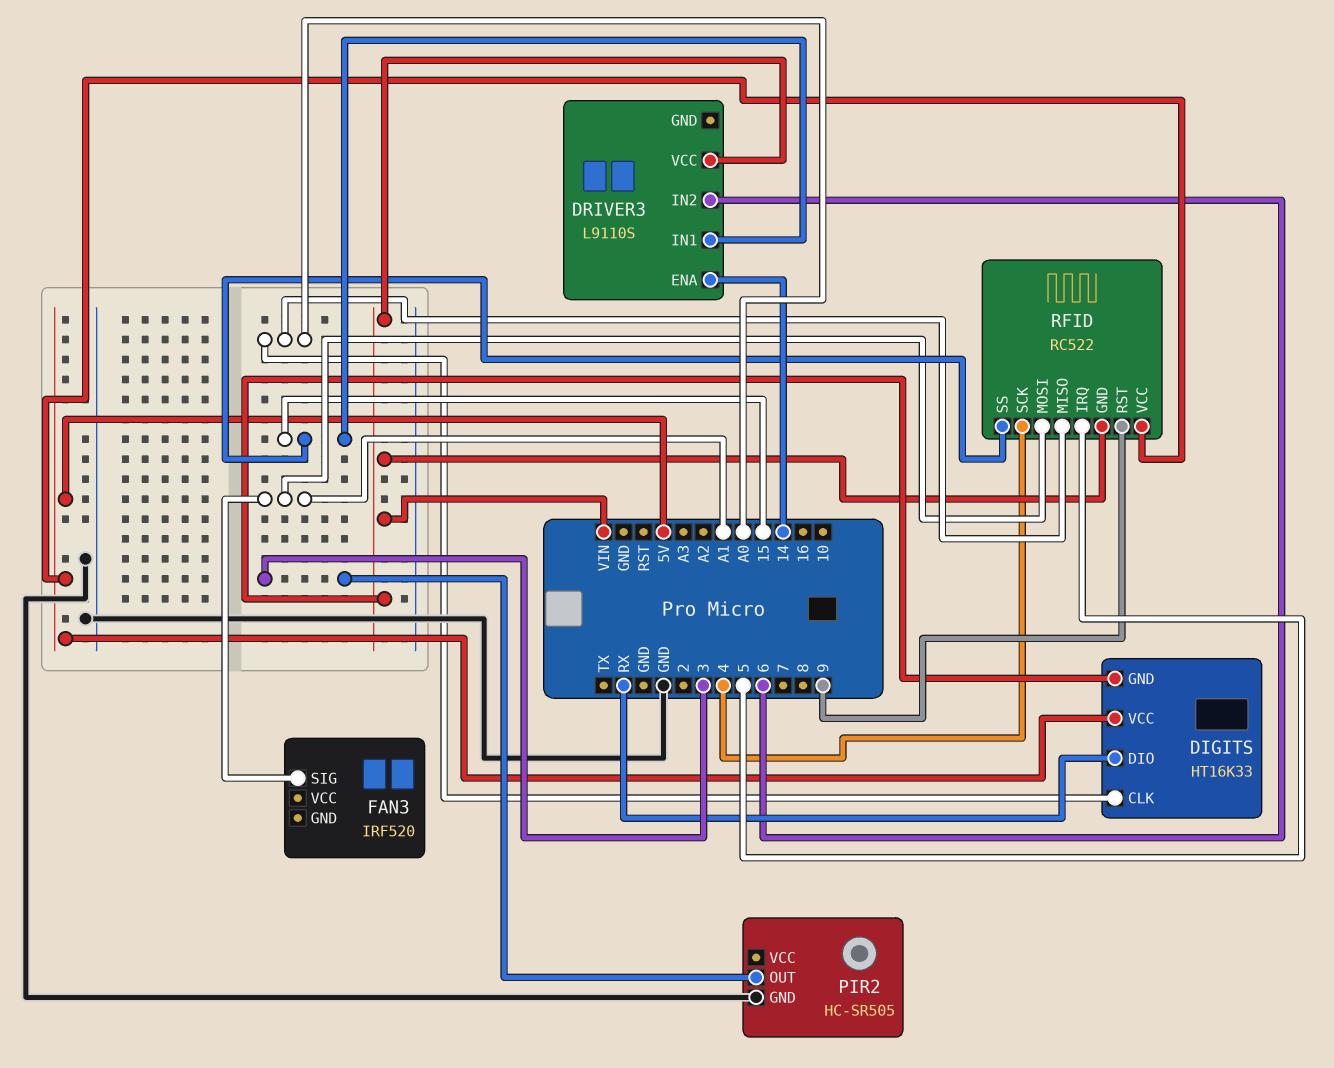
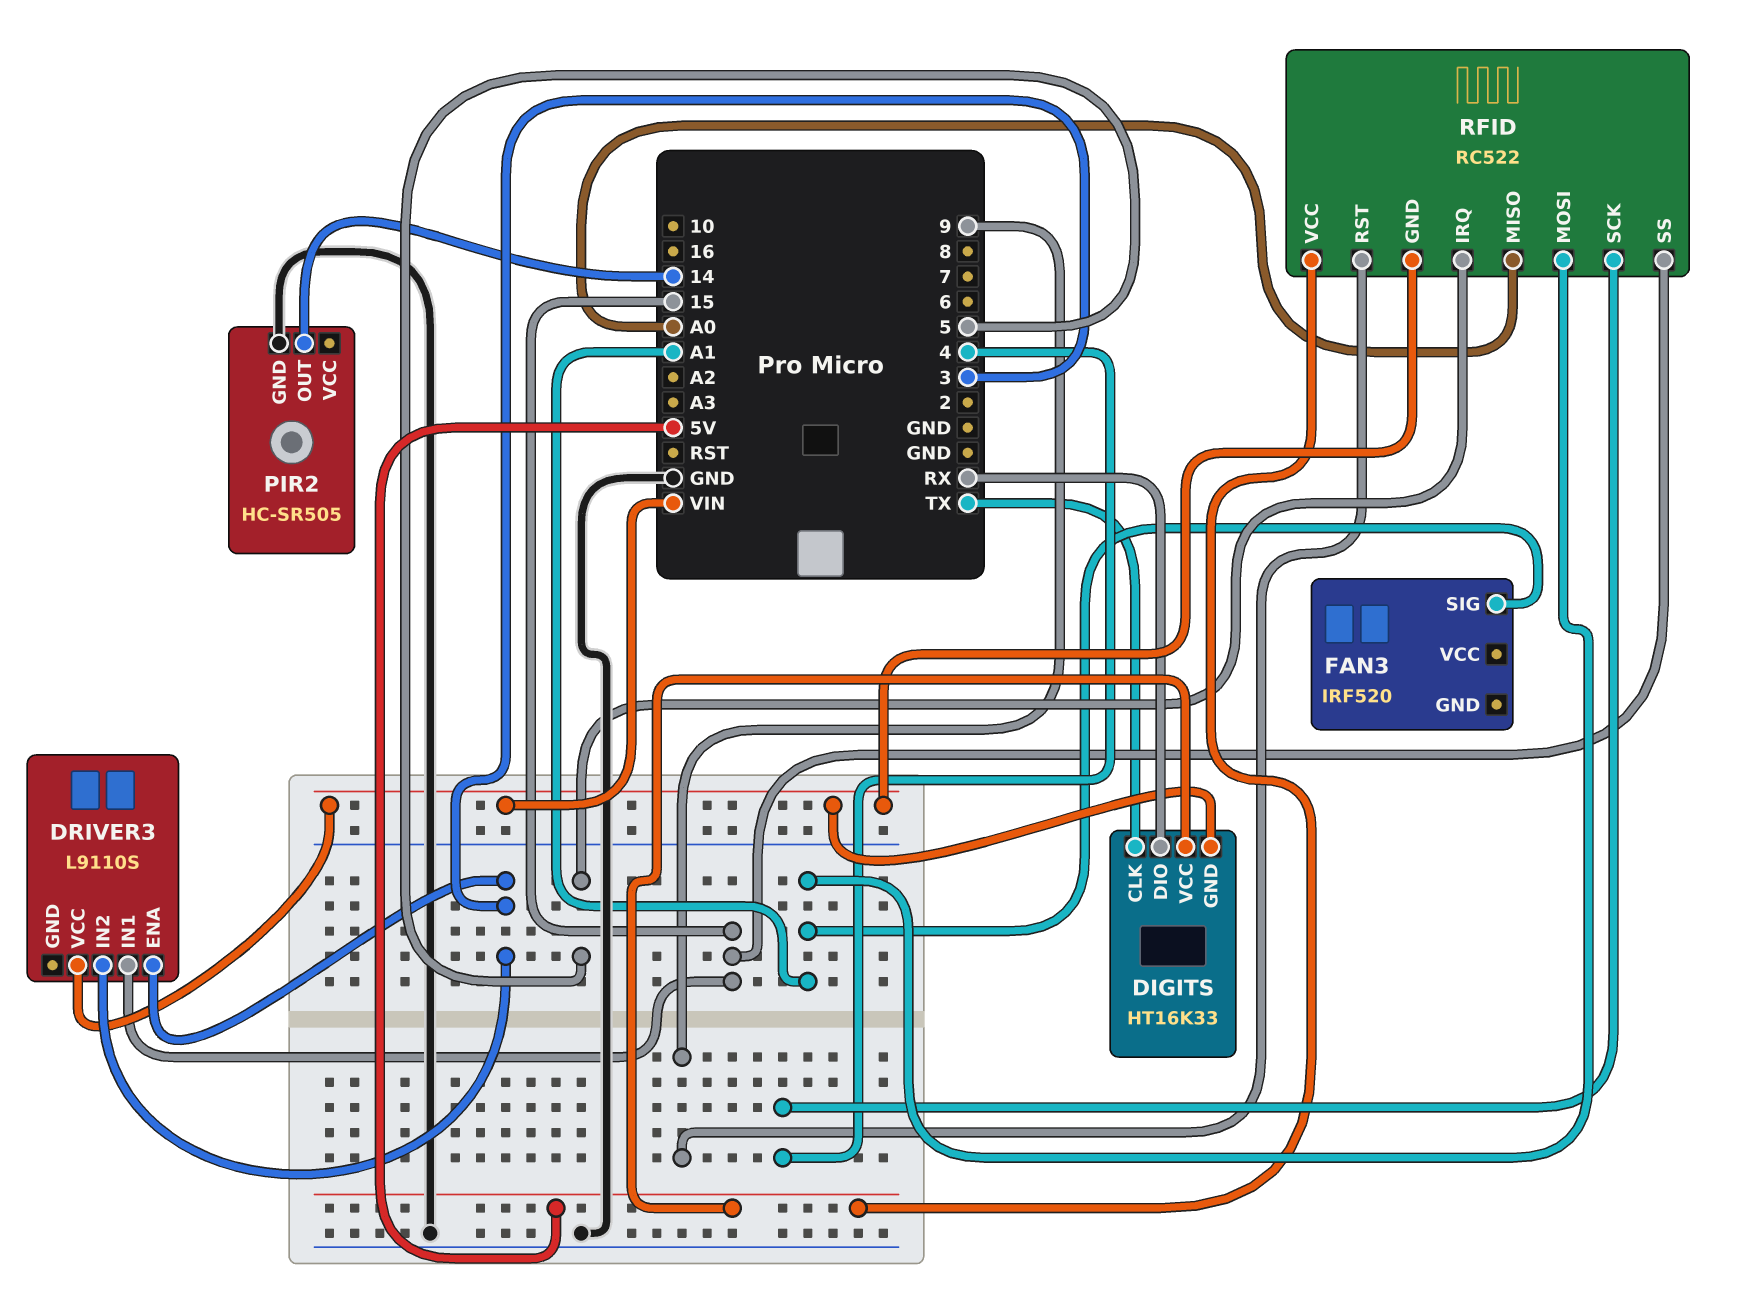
DIGITS pin CLK: A0 -> TX
DRIVER3 pin ENA: 14 -> 3
DRIVER3 pin IN2: 6 -> 3
PIR2 pin OUT: 3 -> 14

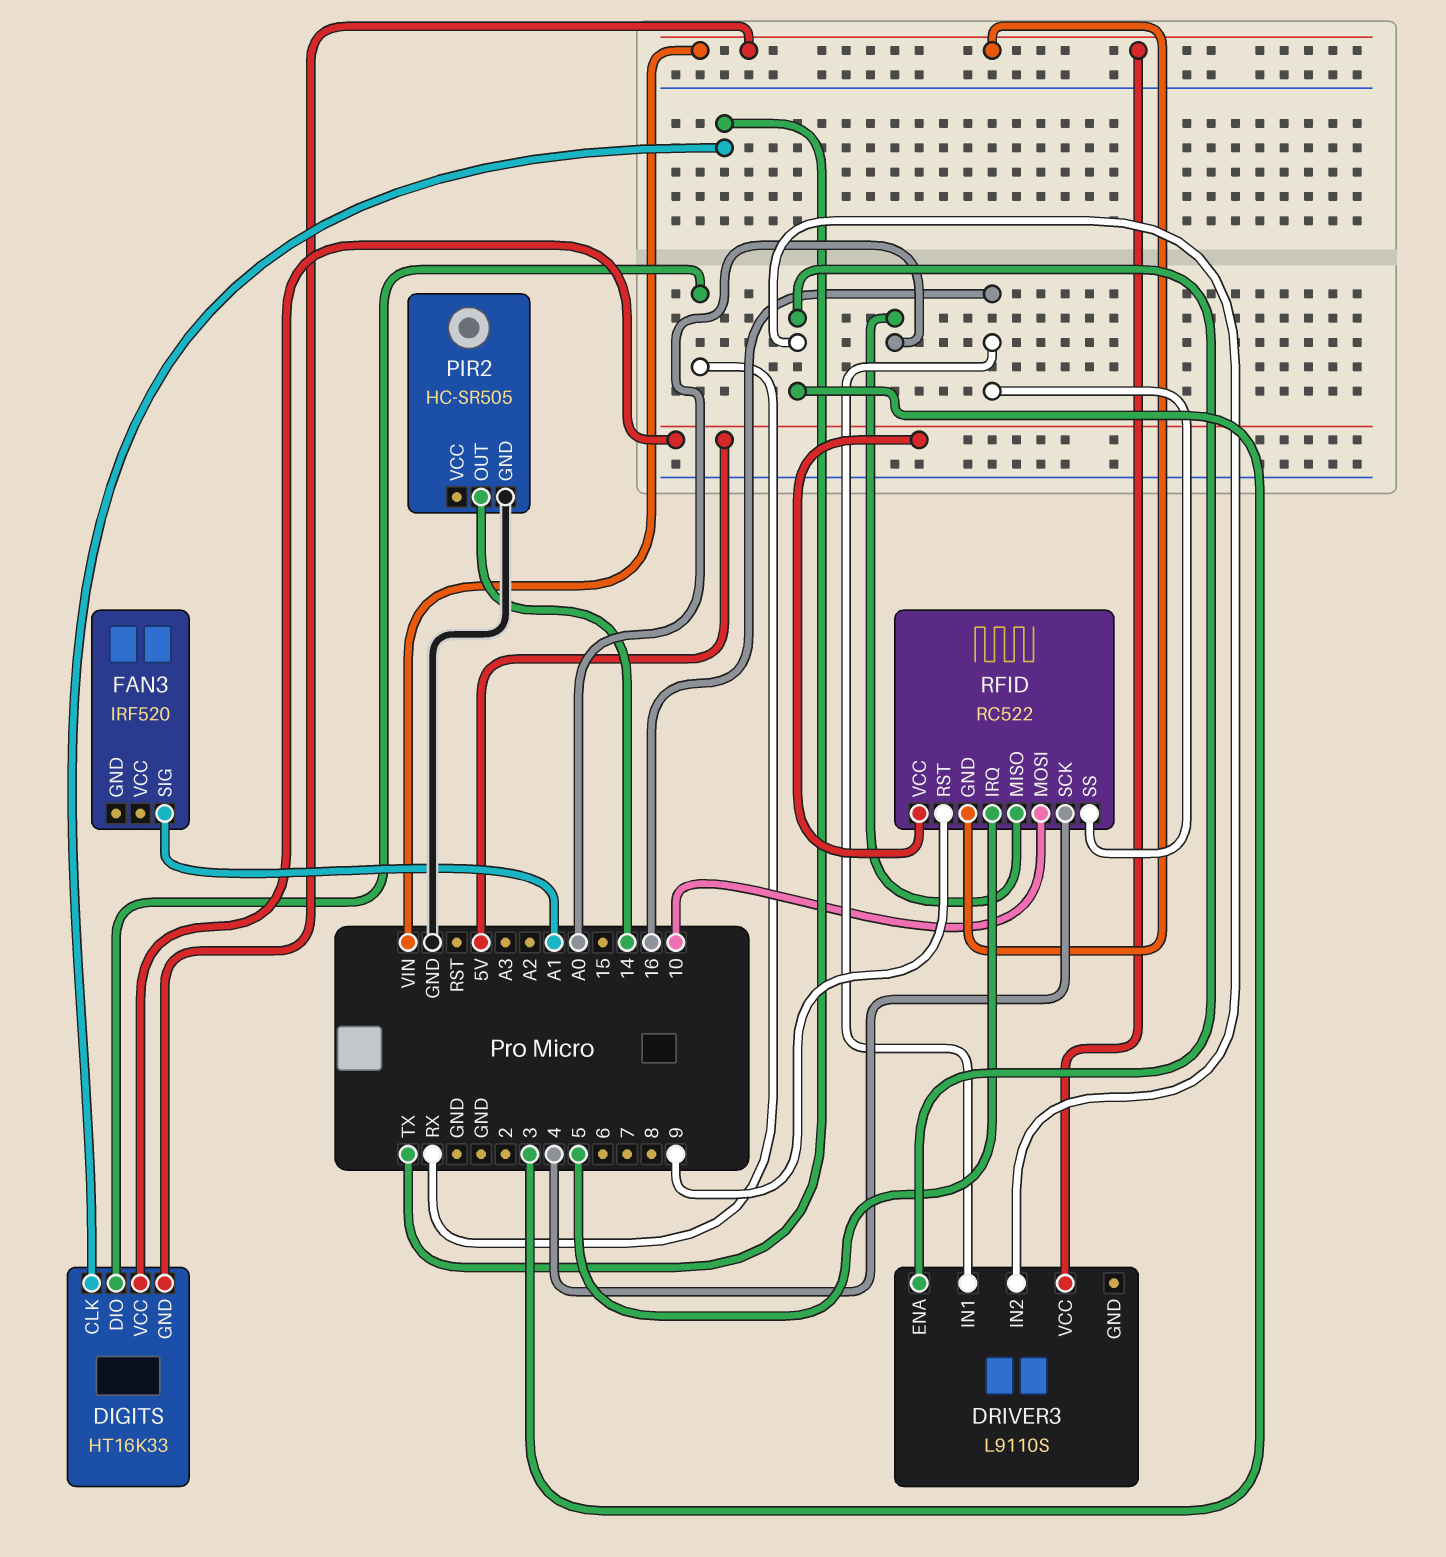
DRIVER3 pin IN1: 15 -> 16
RFID pin MOSI: A1 -> 10
RFID pin SS: 15 -> 16

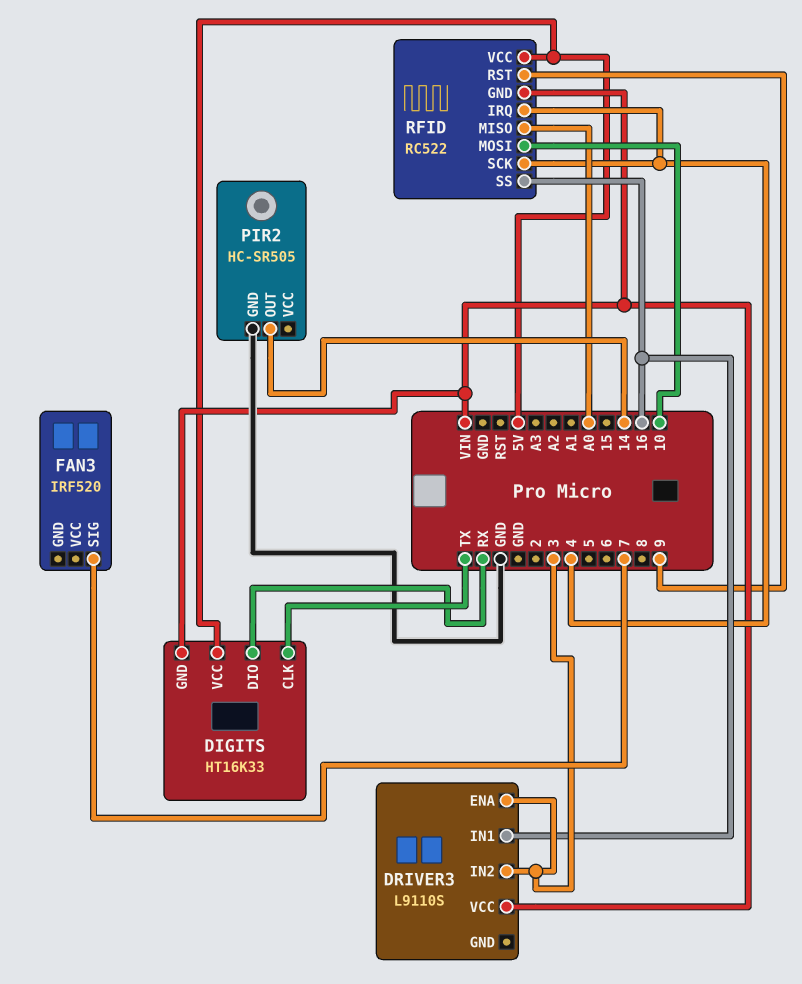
FAN3 pin SIG: A1 -> 7
RFID pin IRQ: 5 -> 4

